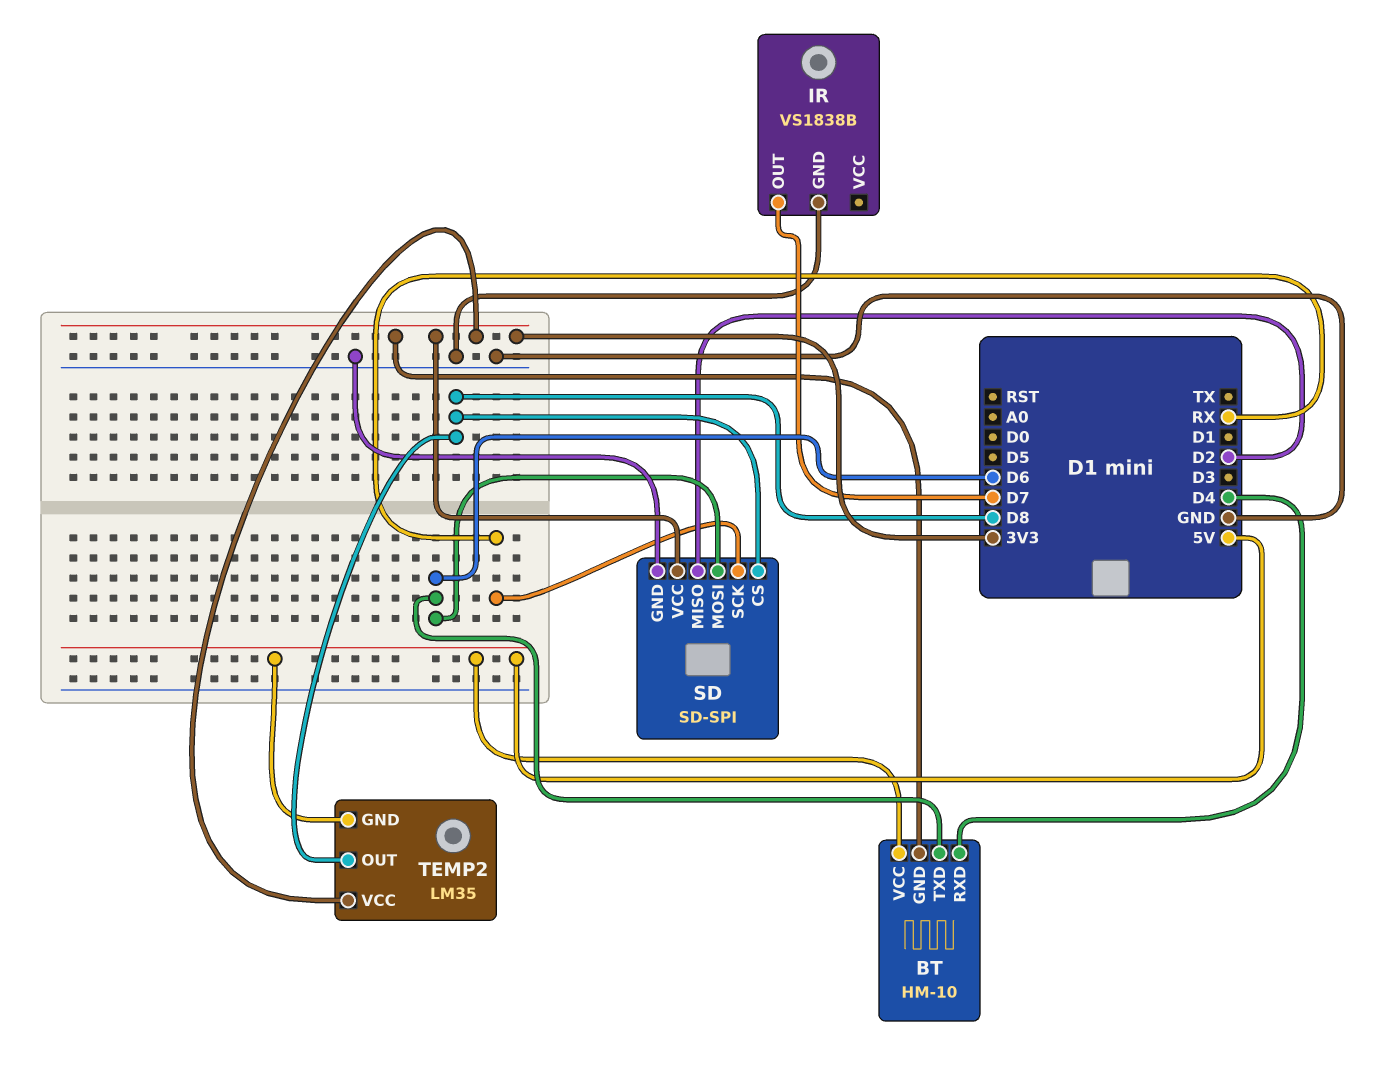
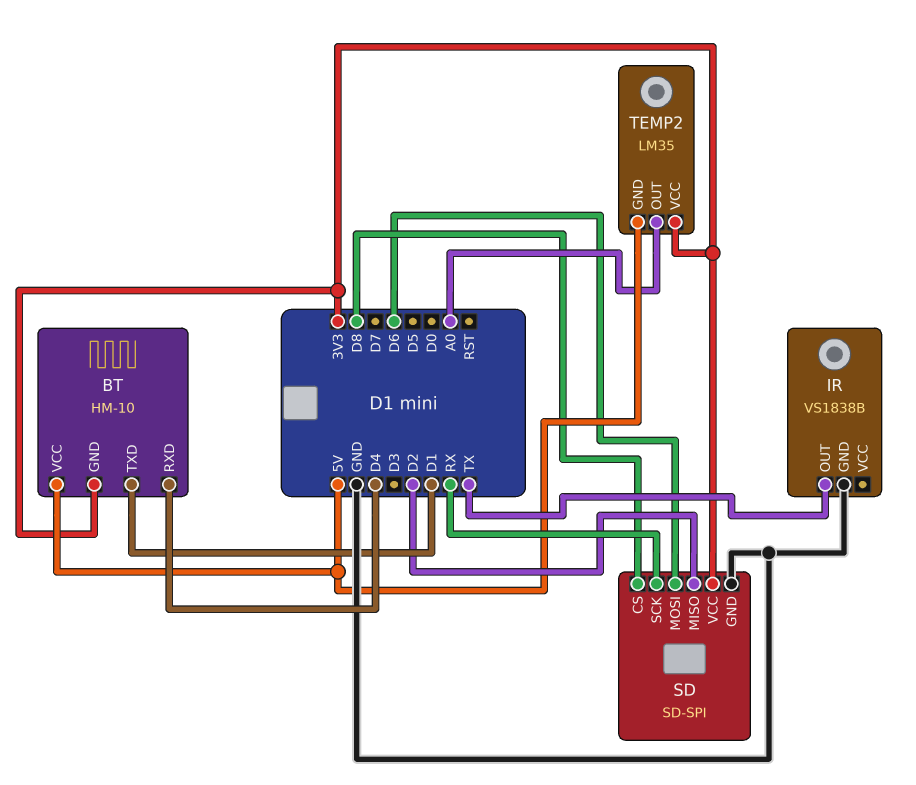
BT pin TXD: D6 -> D1
IR pin OUT: D7 -> TX
TEMP2 pin OUT: D8 -> A0

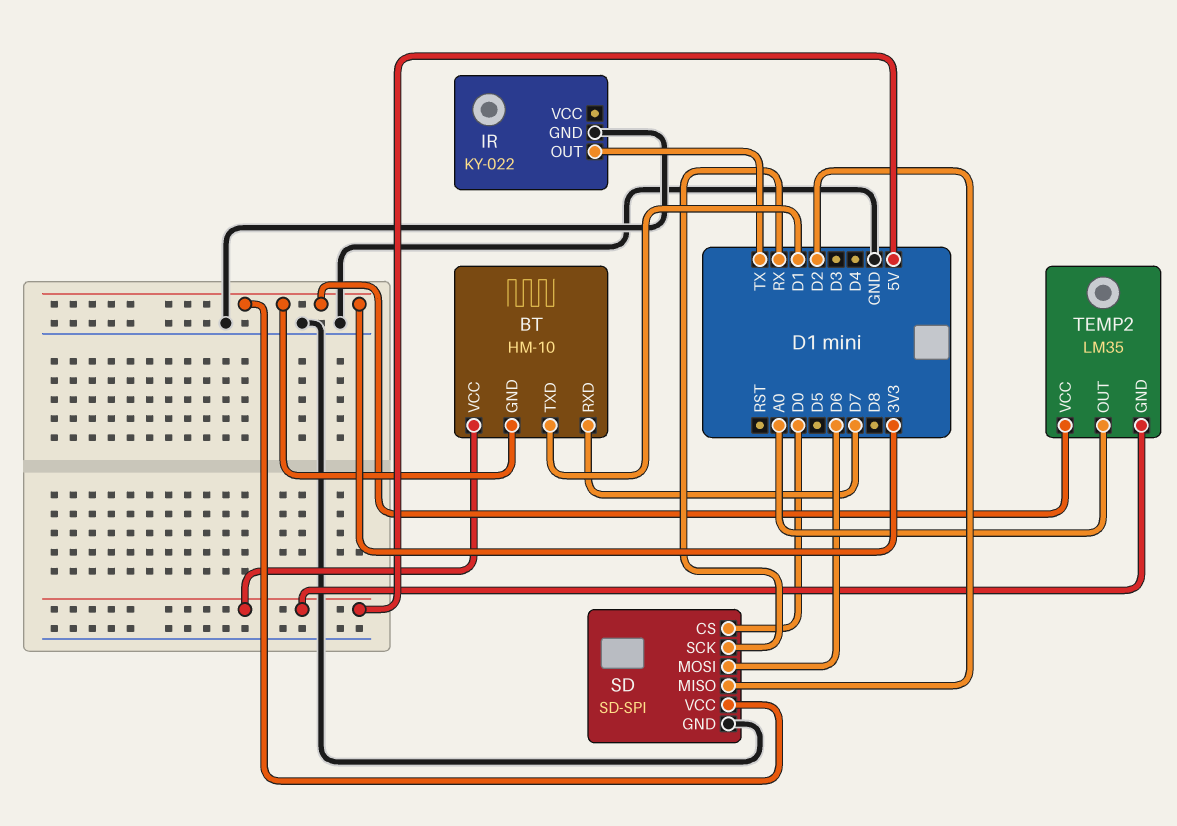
BT pin RXD: D4 -> D7
IR: VS1838B -> KY-022
SD pin CS: D8 -> D0

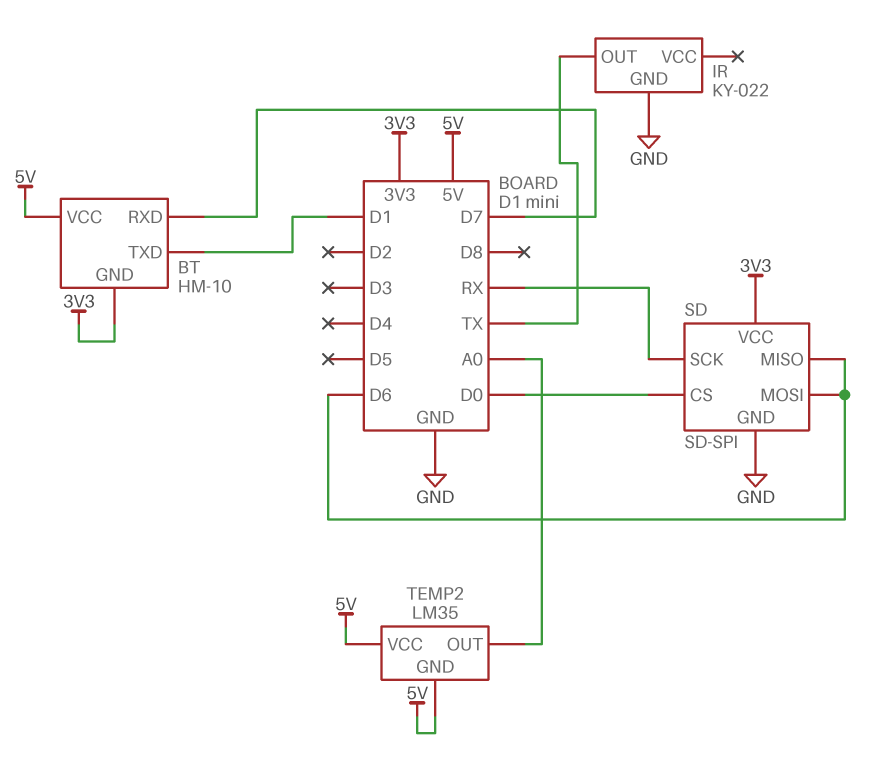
SD pin MISO: D2 -> D6
TEMP2 pin VCC: 3V3 -> 5V

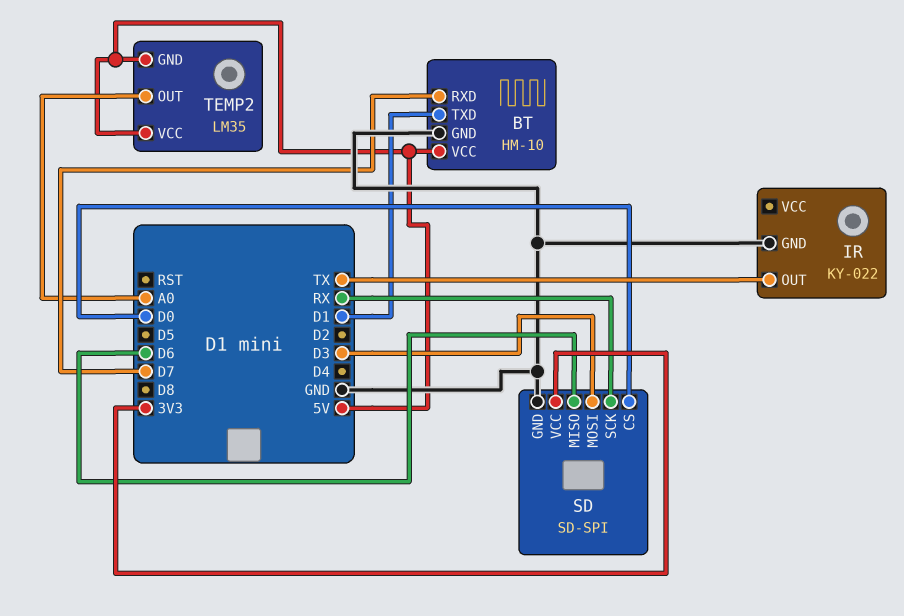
BT pin GND: 3V3 -> GND
SD pin MOSI: D6 -> D3

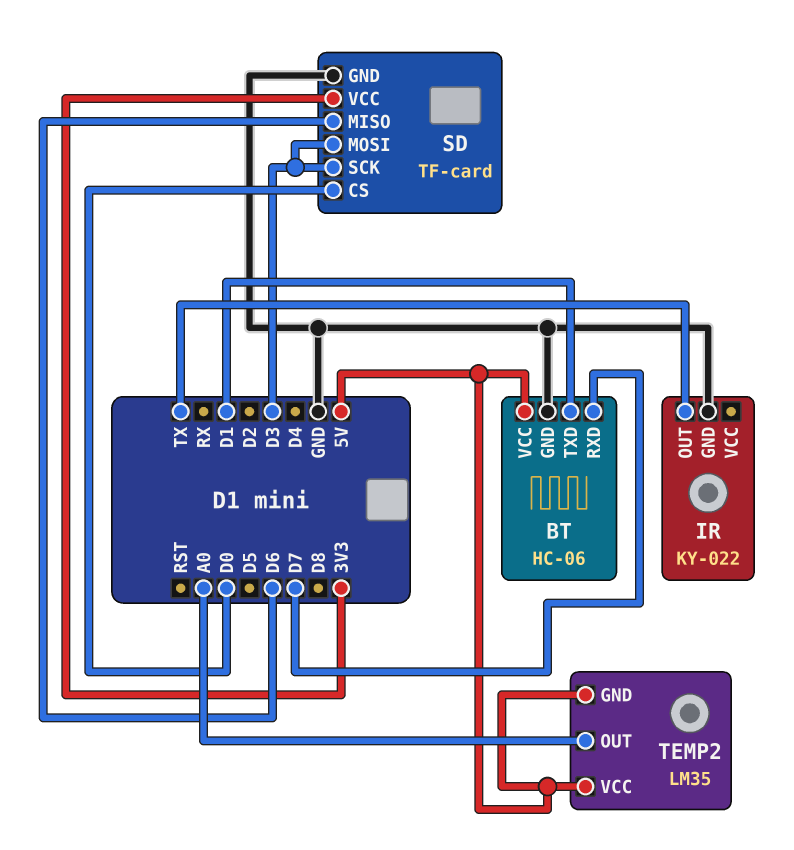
BT: HM-10 -> HC-06
SD: SD-SPI -> TF-card
SD pin SCK: RX -> D3

